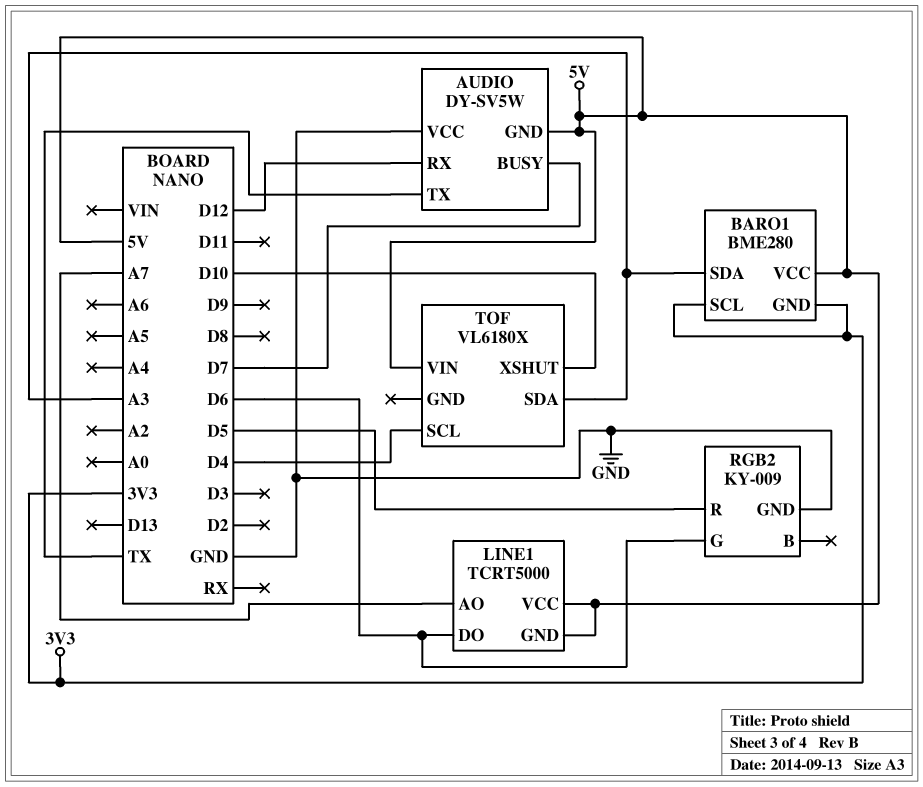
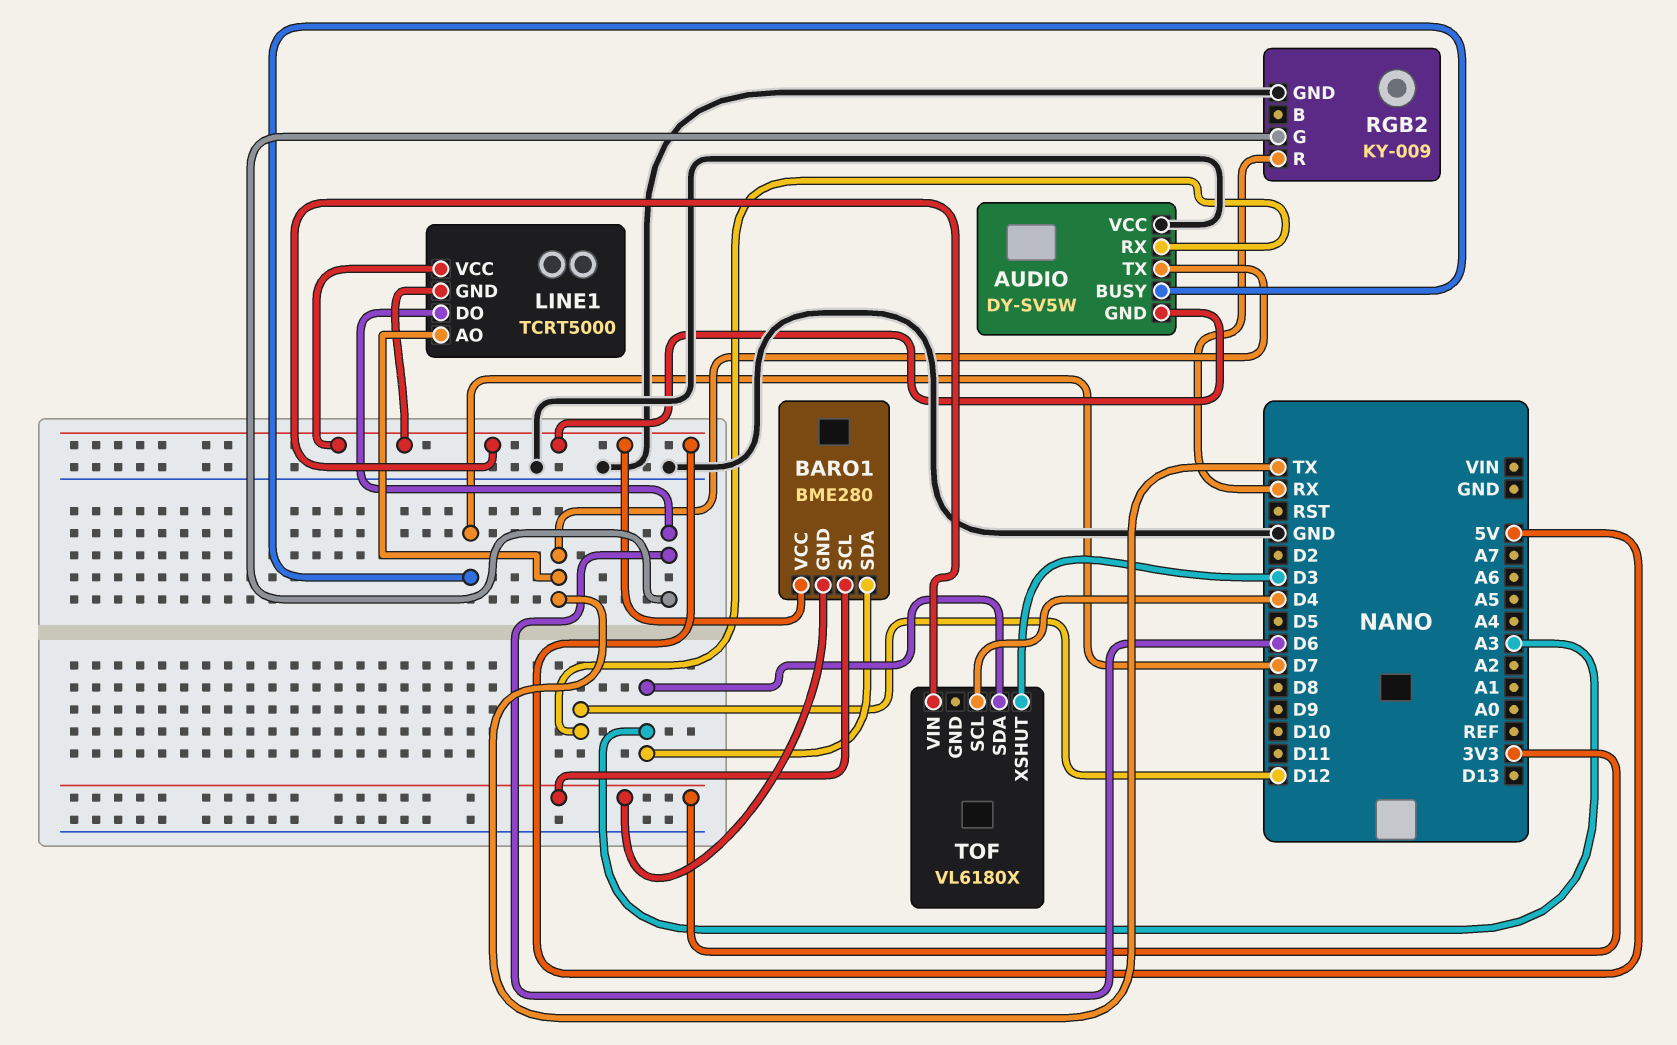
LINE1 pin AO: A7 -> TX
RGB2 pin R: D5 -> RX
TOF pin XSHUT: D10 -> D3

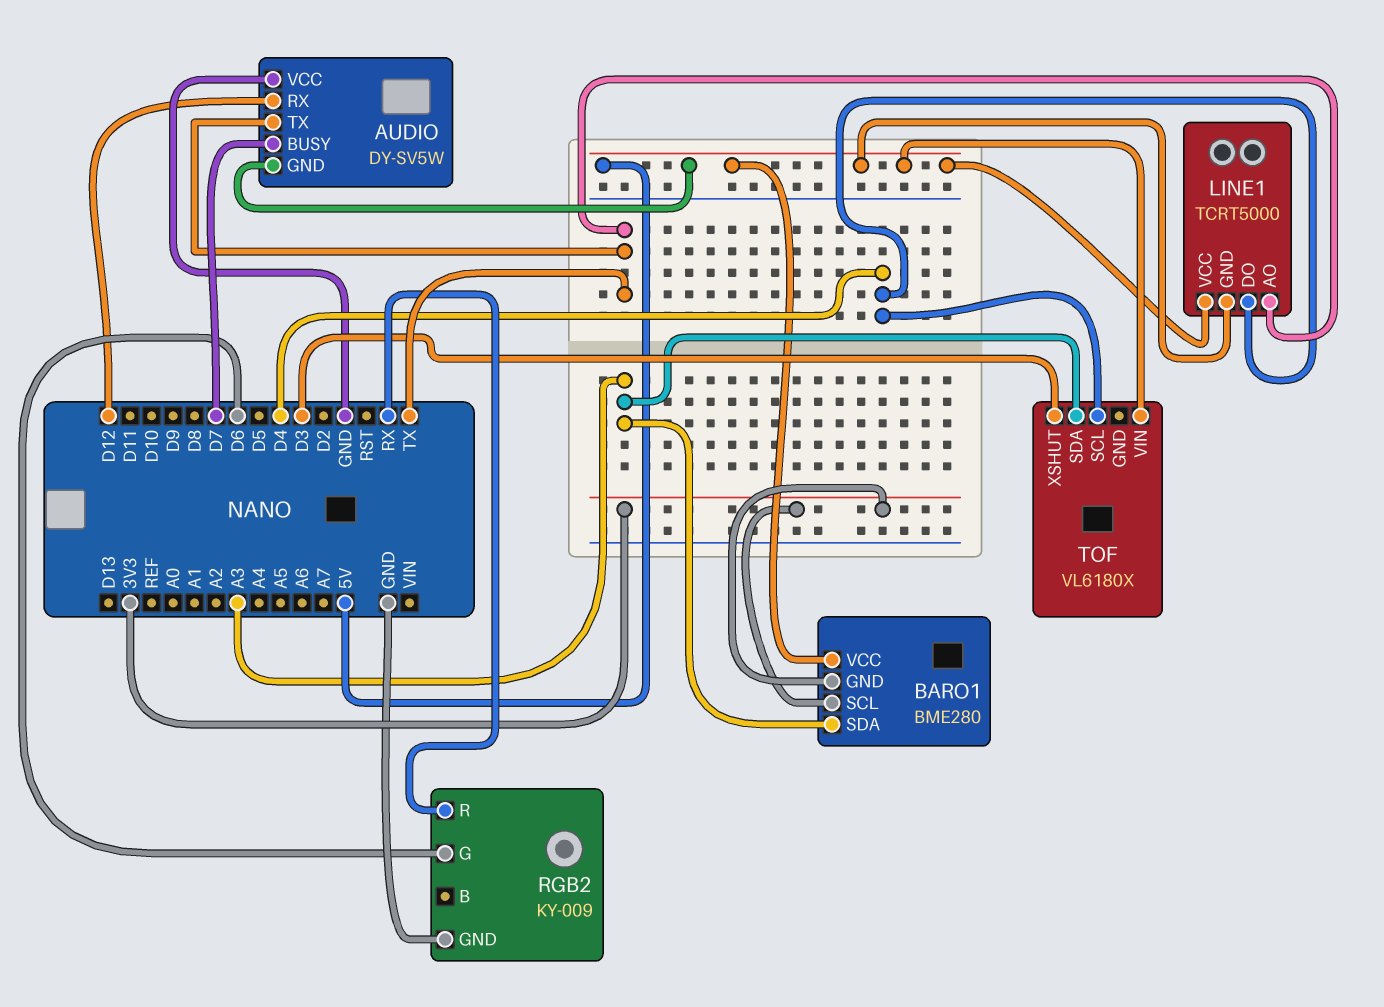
LINE1 pin DO: D6 -> D4

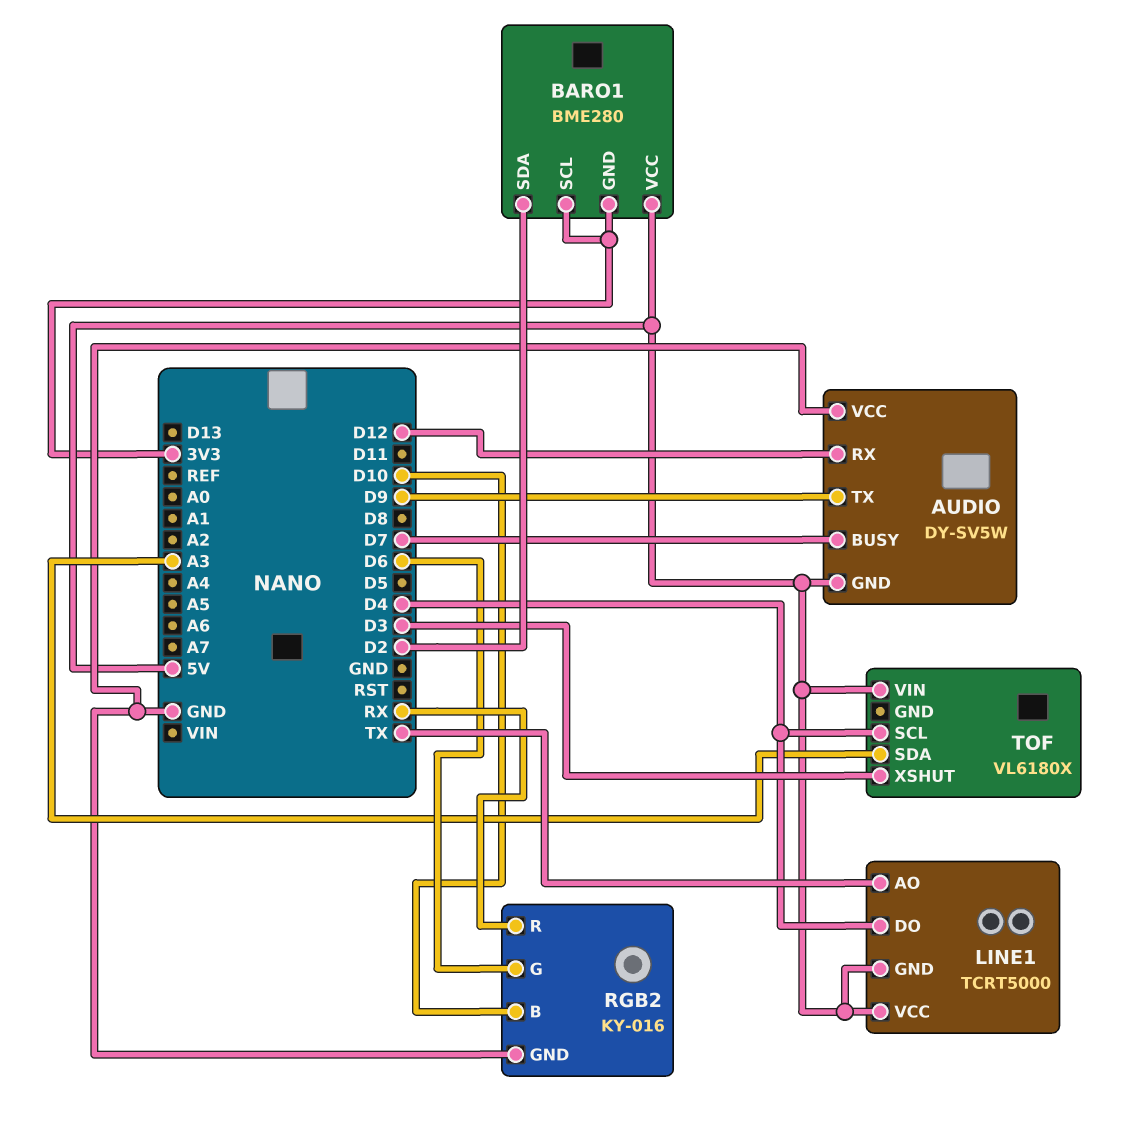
AUDIO pin TX: TX -> D9
BARO1 pin SDA: A3 -> D2
RGB2: KY-009 -> KY-016
RGB2 pin B: none -> D10

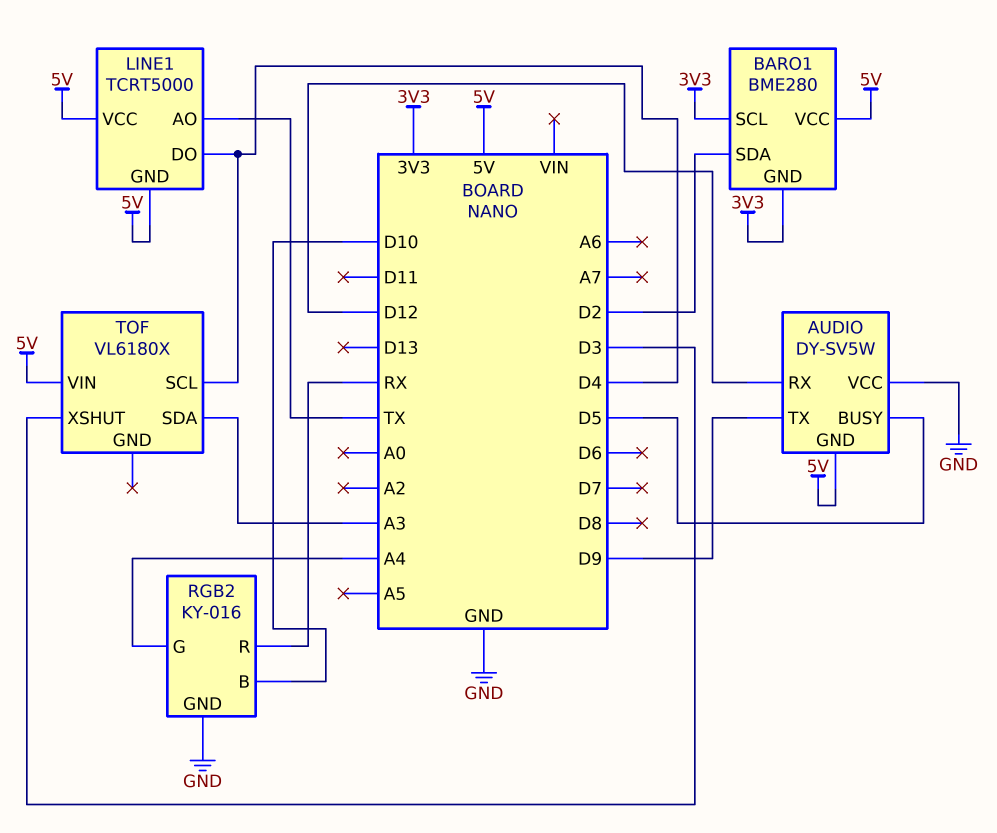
AUDIO pin BUSY: D7 -> D5
RGB2 pin G: D6 -> A4

